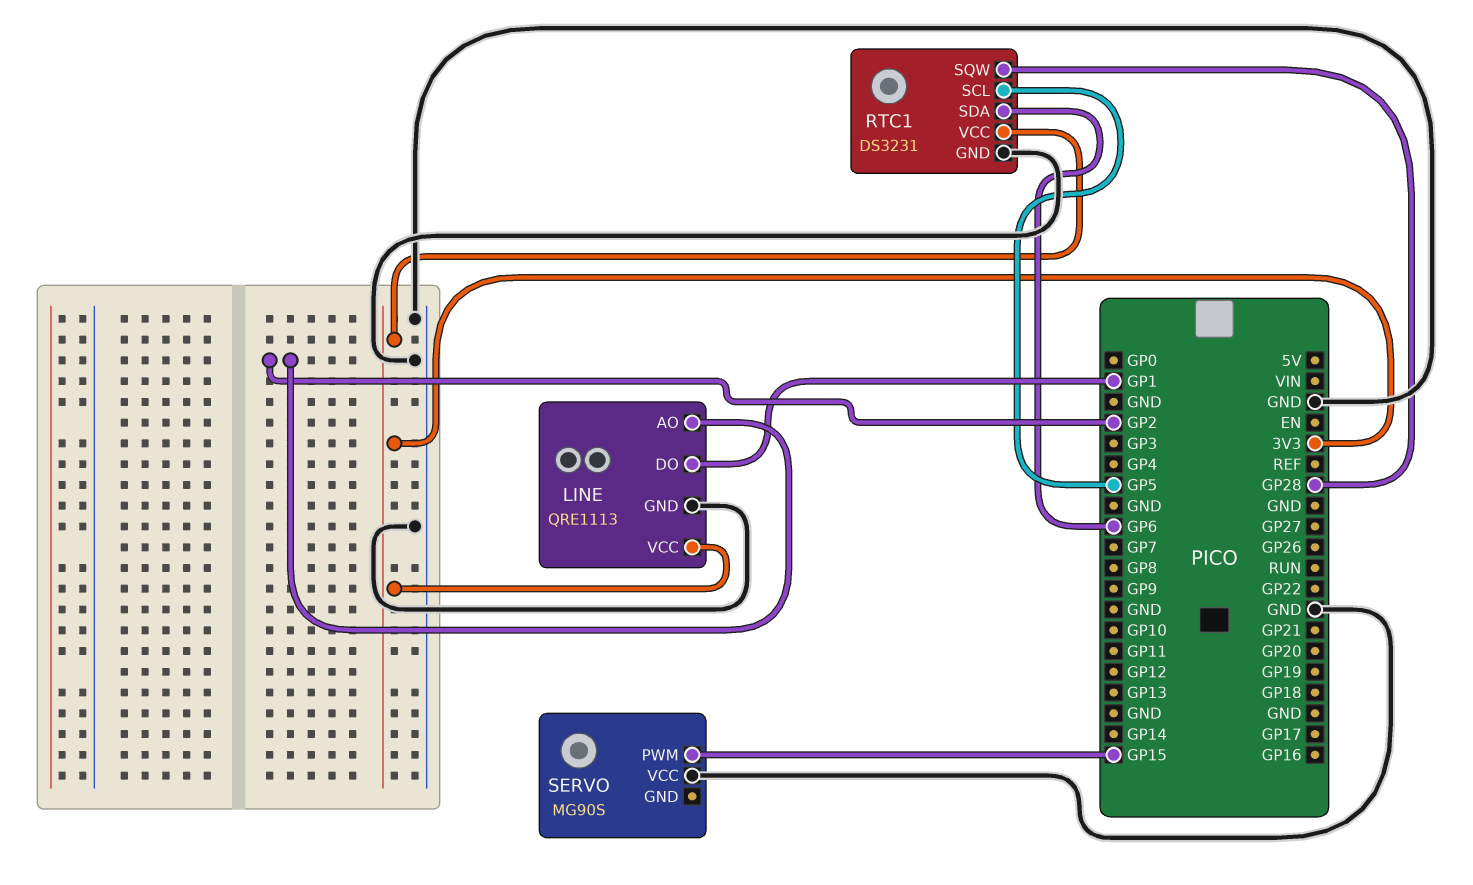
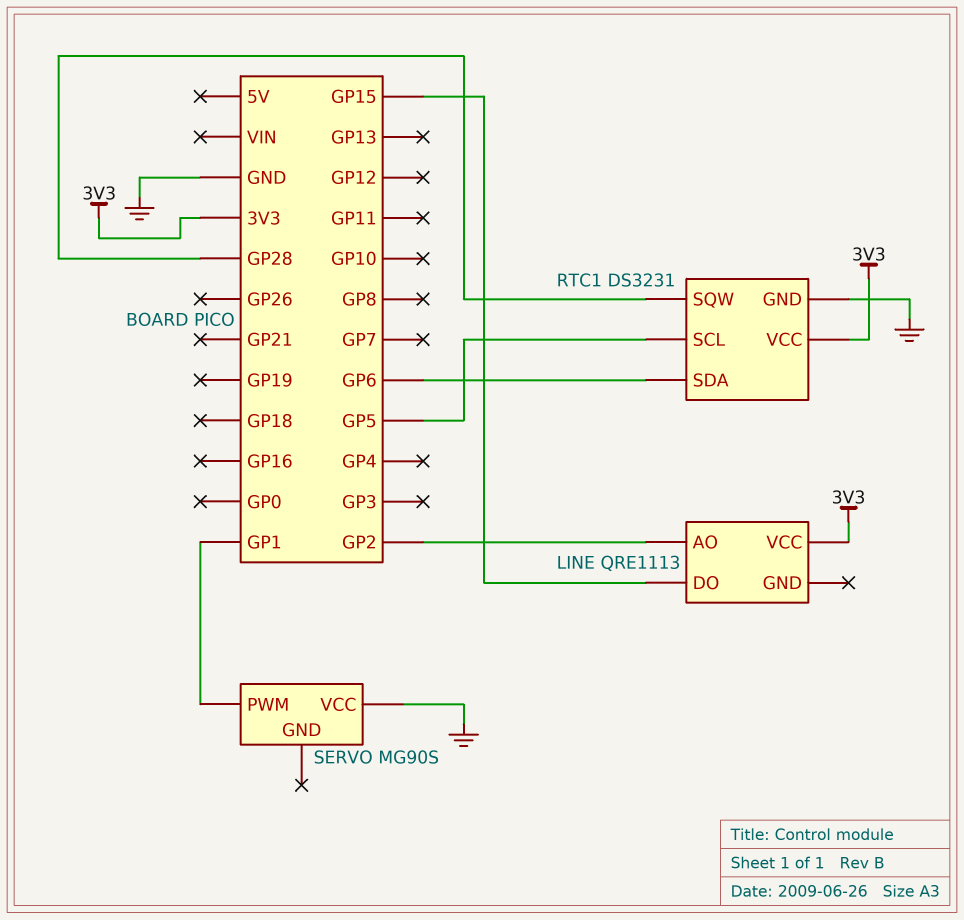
LINE pin DO: GP1 -> GP15
LINE pin GND: GND -> none
SERVO pin PWM: GP15 -> GP1

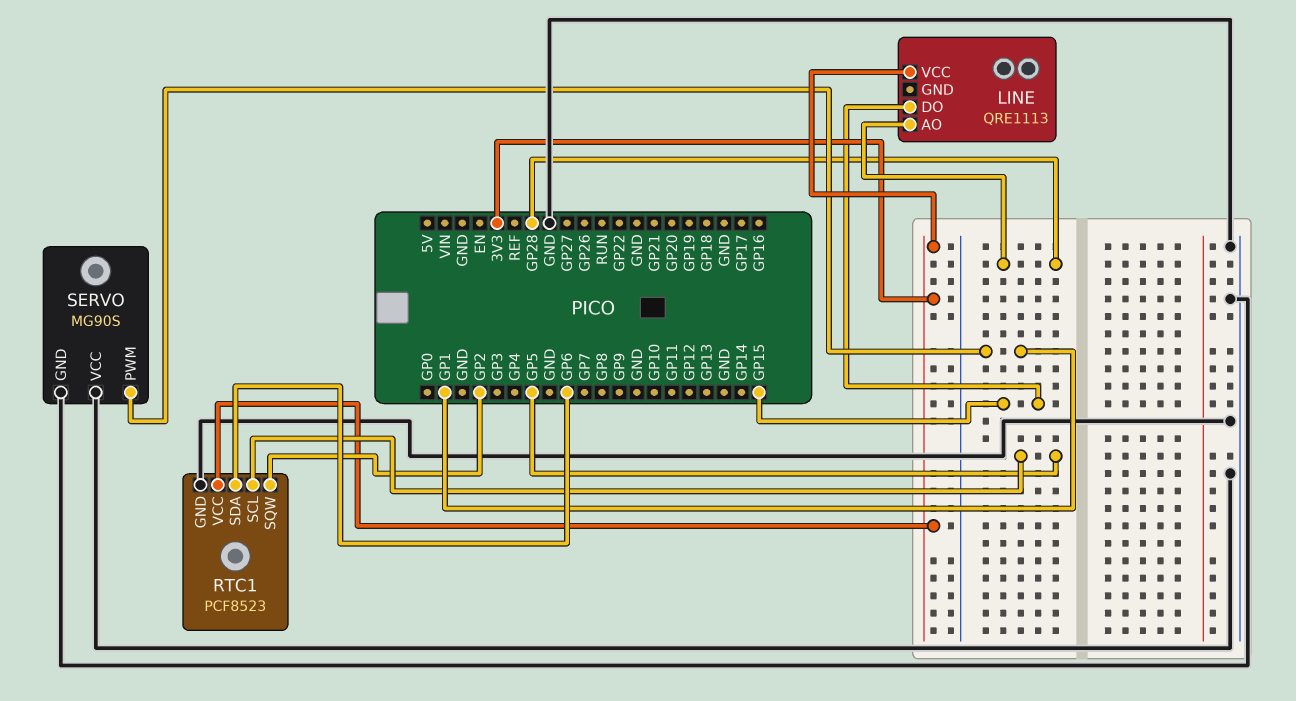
LINE pin AO: GP2 -> GP28
RTC1: DS3231 -> PCF8523
RTC1 pin SQW: GP28 -> GP2
SERVO pin GND: none -> GND

